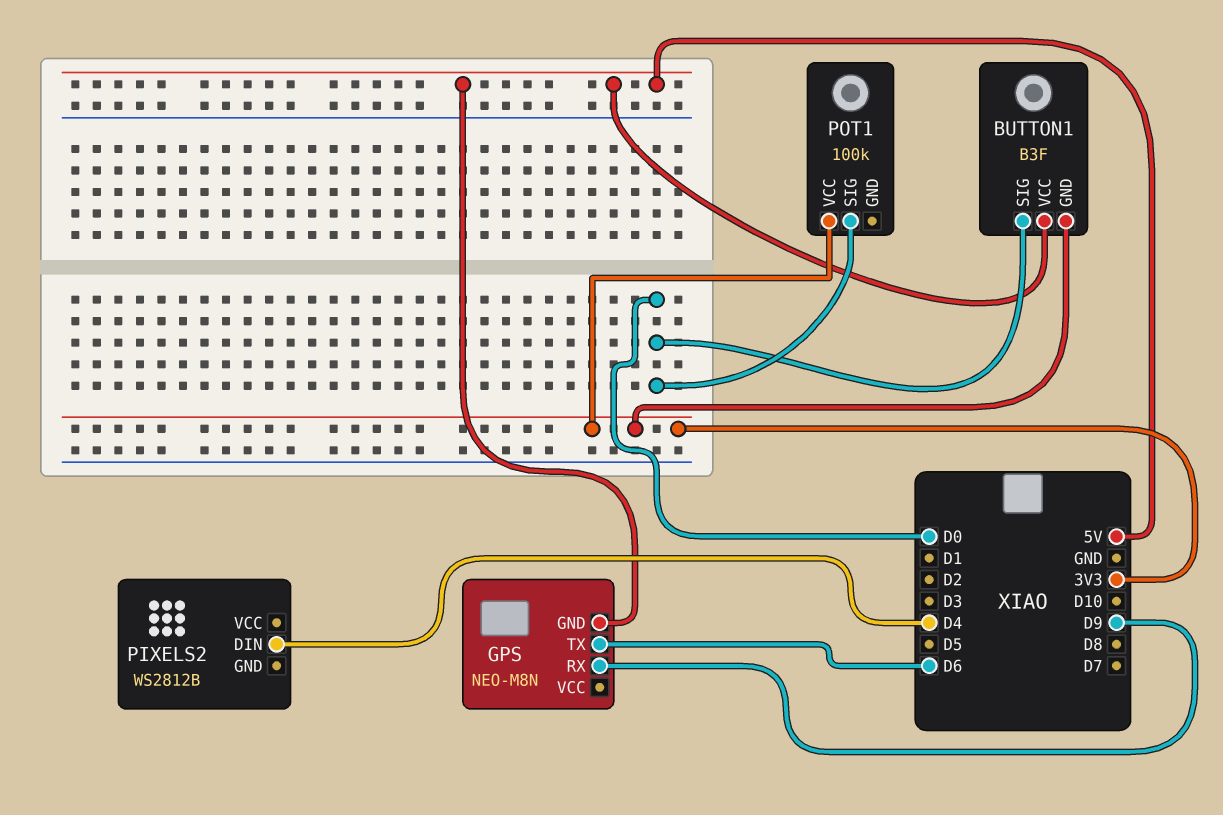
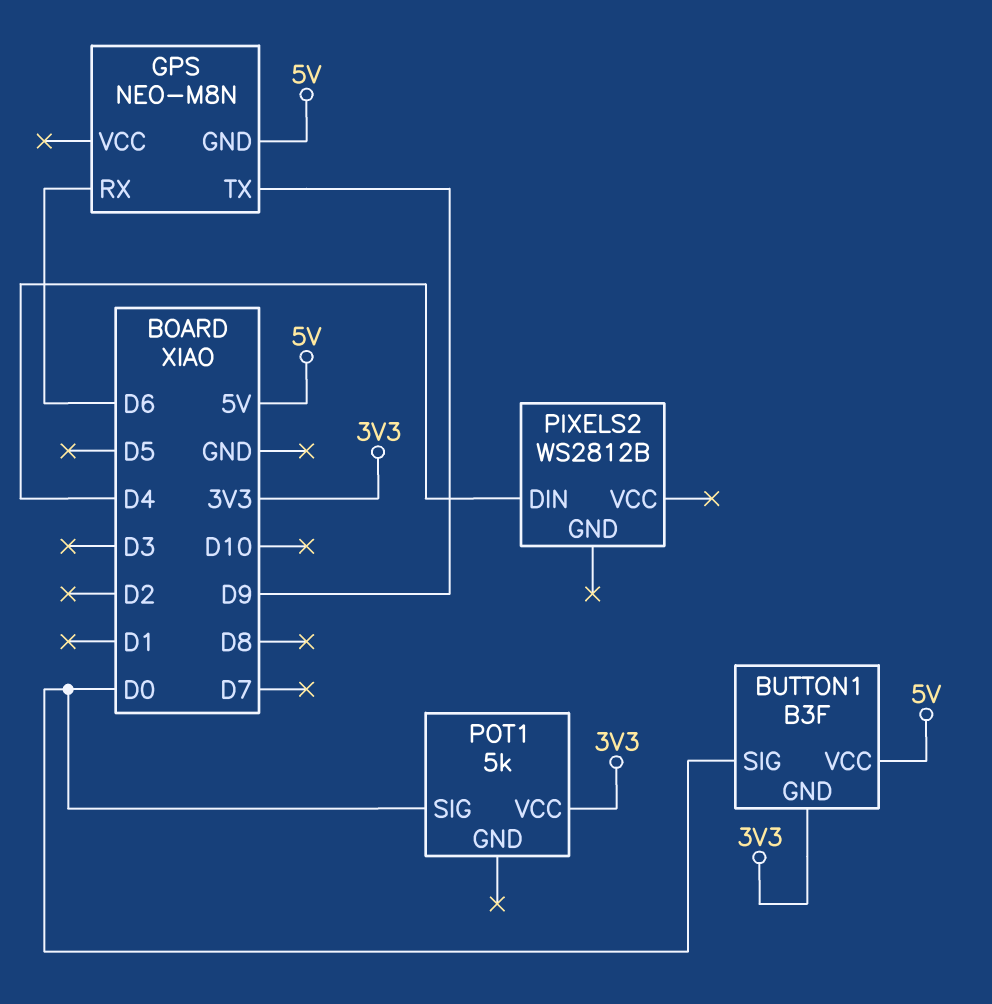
GPS pin RX: D9 -> D6
GPS pin TX: D6 -> D9
POT1: 100k -> 5k

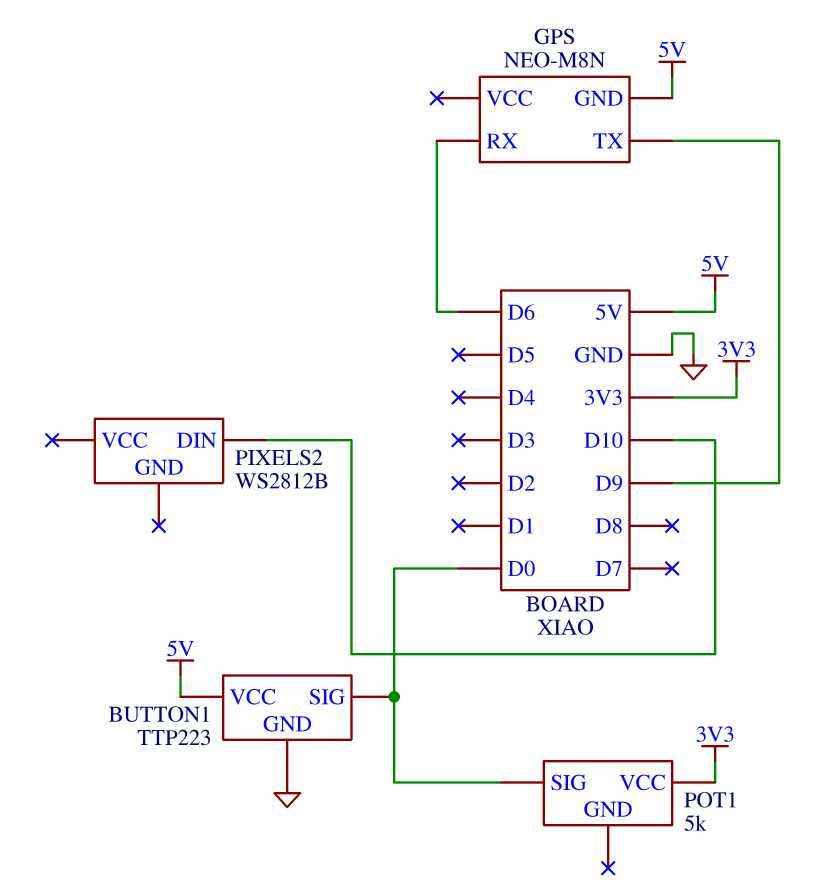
BUTTON1: B3F -> TTP223
BUTTON1 pin GND: 3V3 -> GND
PIXELS2 pin DIN: D4 -> D10

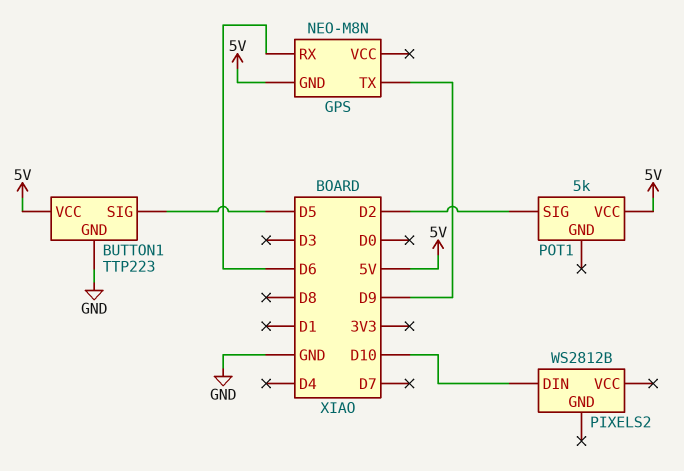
BUTTON1 pin SIG: D0 -> D5
POT1 pin SIG: D0 -> D2
POT1 pin VCC: 3V3 -> 5V

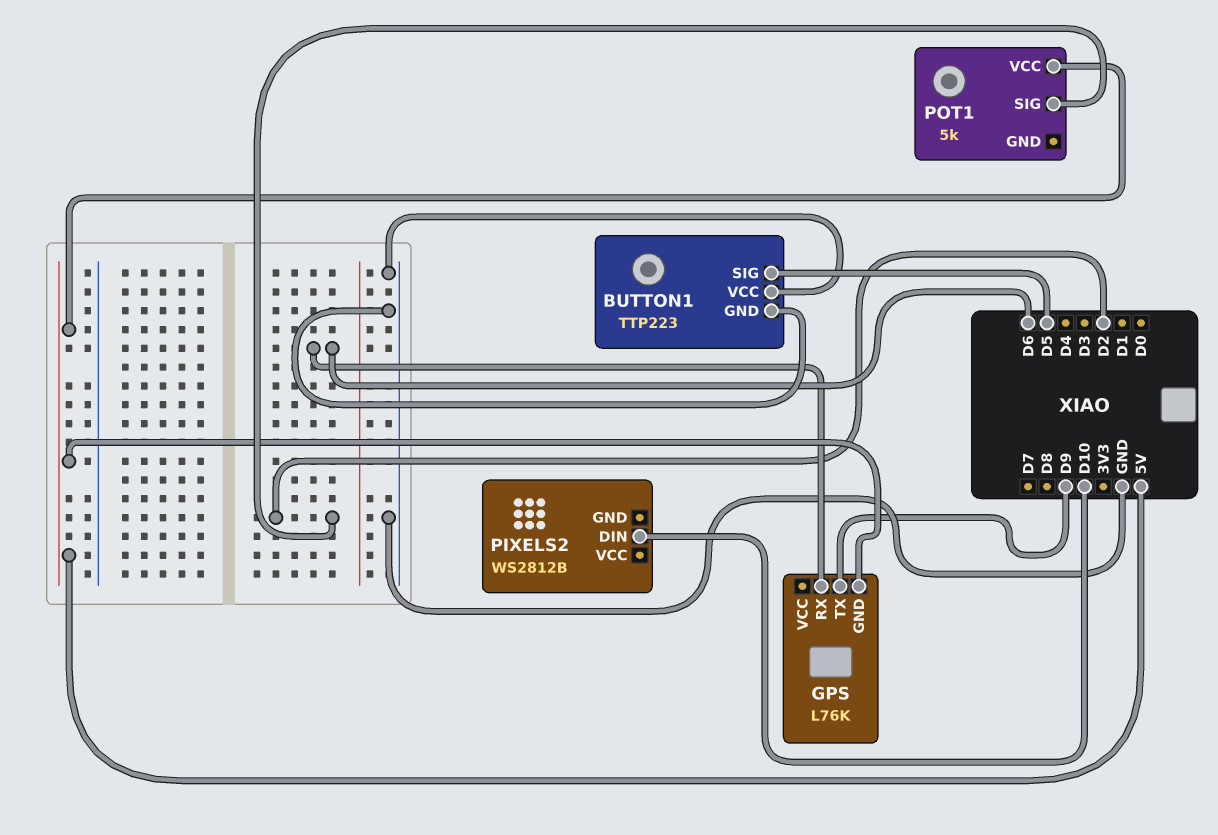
BUTTON1 pin VCC: 5V -> GND
GPS: NEO-M8N -> L76K

